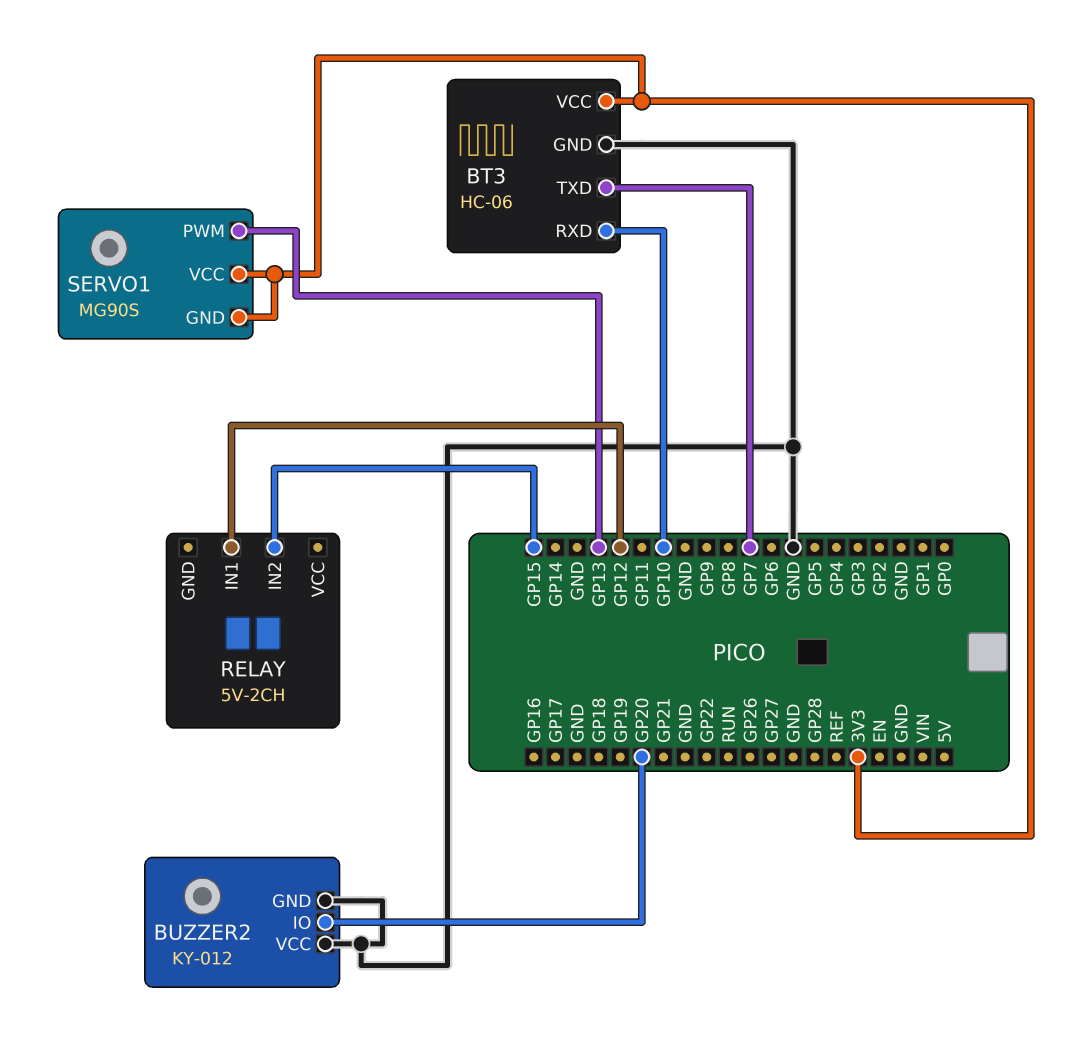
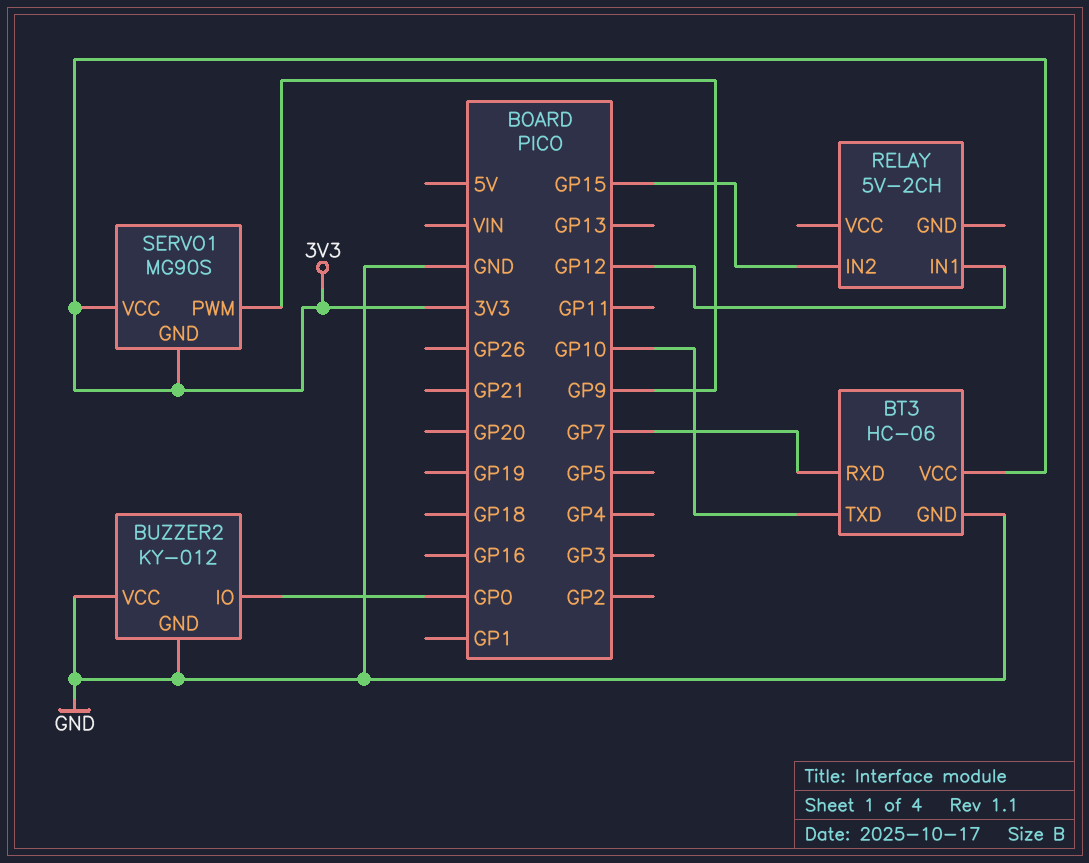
BT3 pin RXD: GP10 -> GP7
BT3 pin TXD: GP7 -> GP10
BUZZER2 pin IO: GP20 -> GP0
SERVO1 pin PWM: GP13 -> GP9

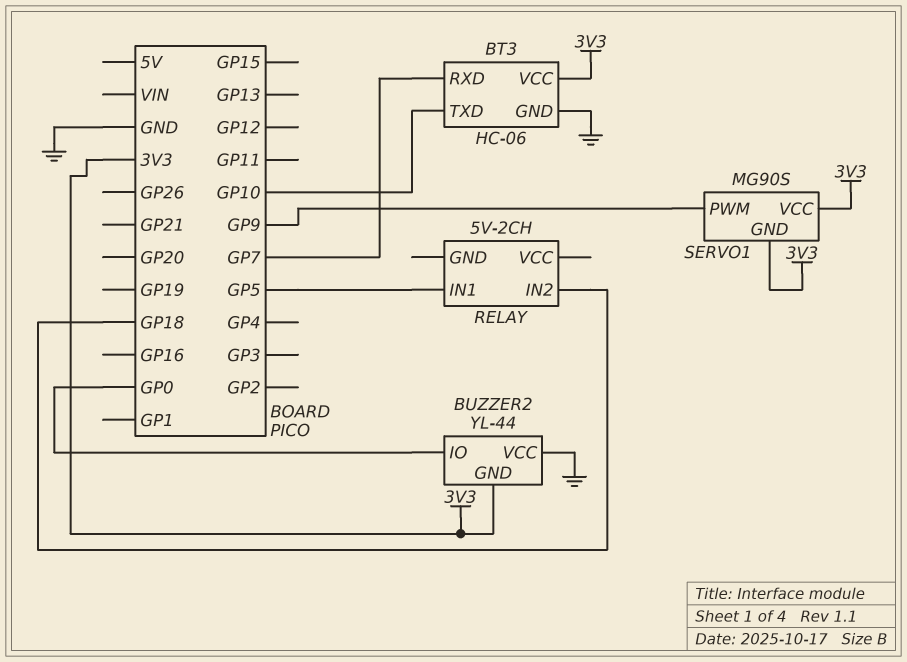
BUZZER2: KY-012 -> YL-44
BUZZER2 pin GND: GND -> 3V3
RELAY pin IN1: GP12 -> GP5
RELAY pin IN2: GP15 -> GP18

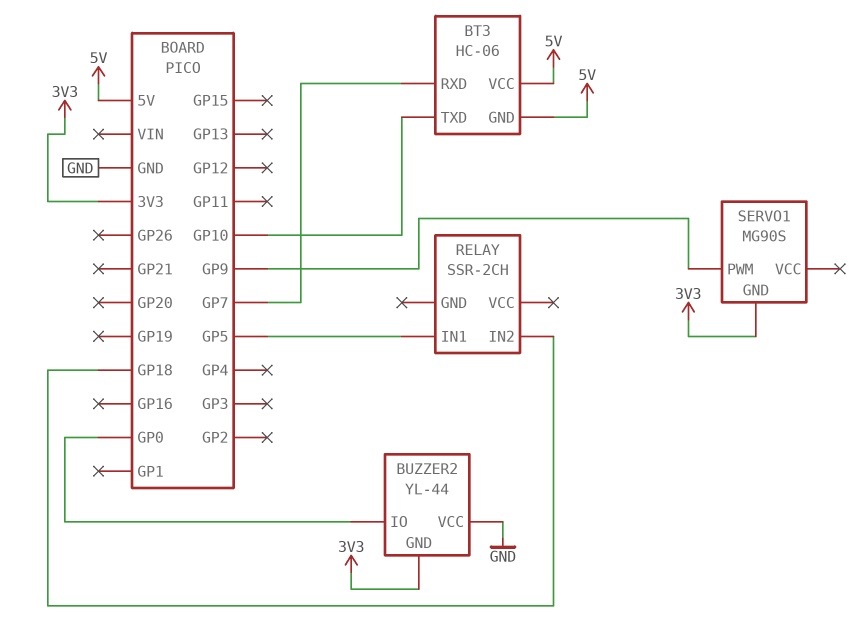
BT3 pin GND: GND -> 5V
BT3 pin VCC: 3V3 -> 5V
RELAY: 5V-2CH -> SSR-2CH
SERVO1 pin VCC: 3V3 -> none

